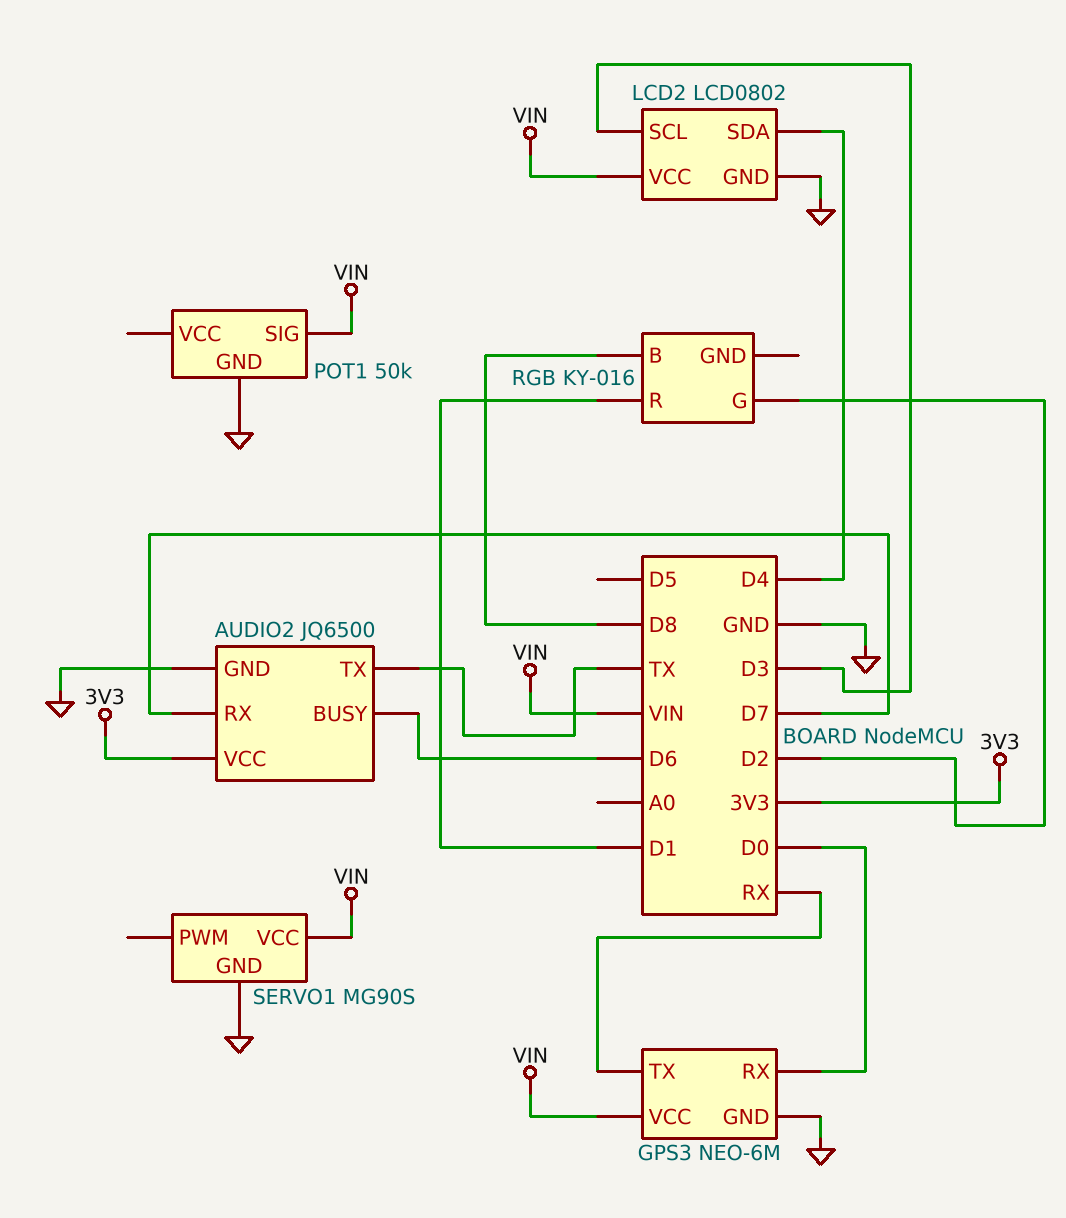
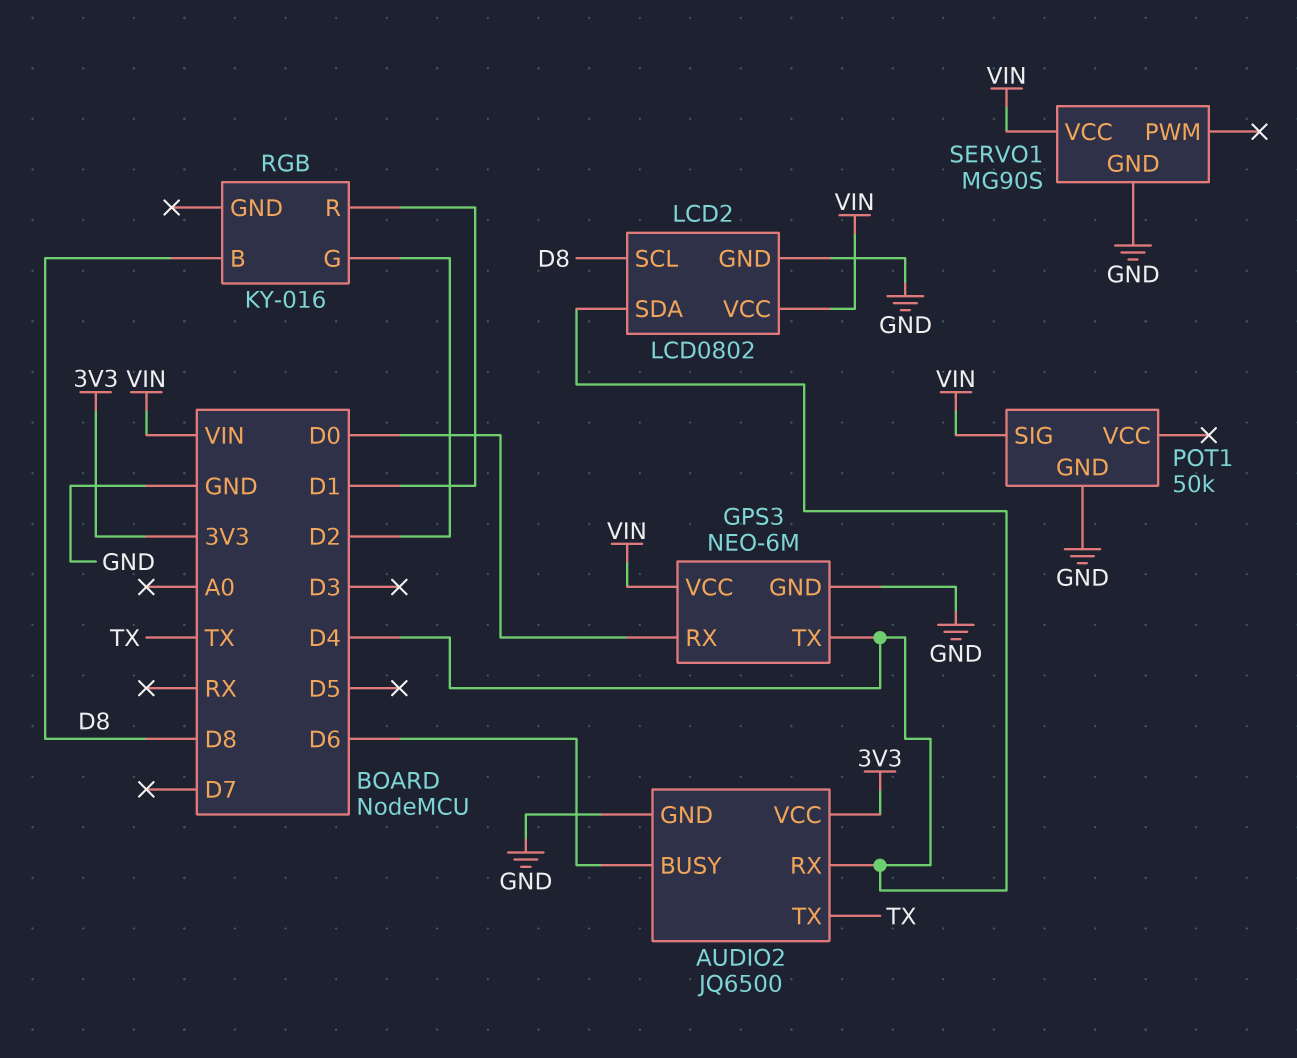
AUDIO2 pin RX: D7 -> D4
GPS3 pin TX: RX -> D4
LCD2 pin SCL: D3 -> D8

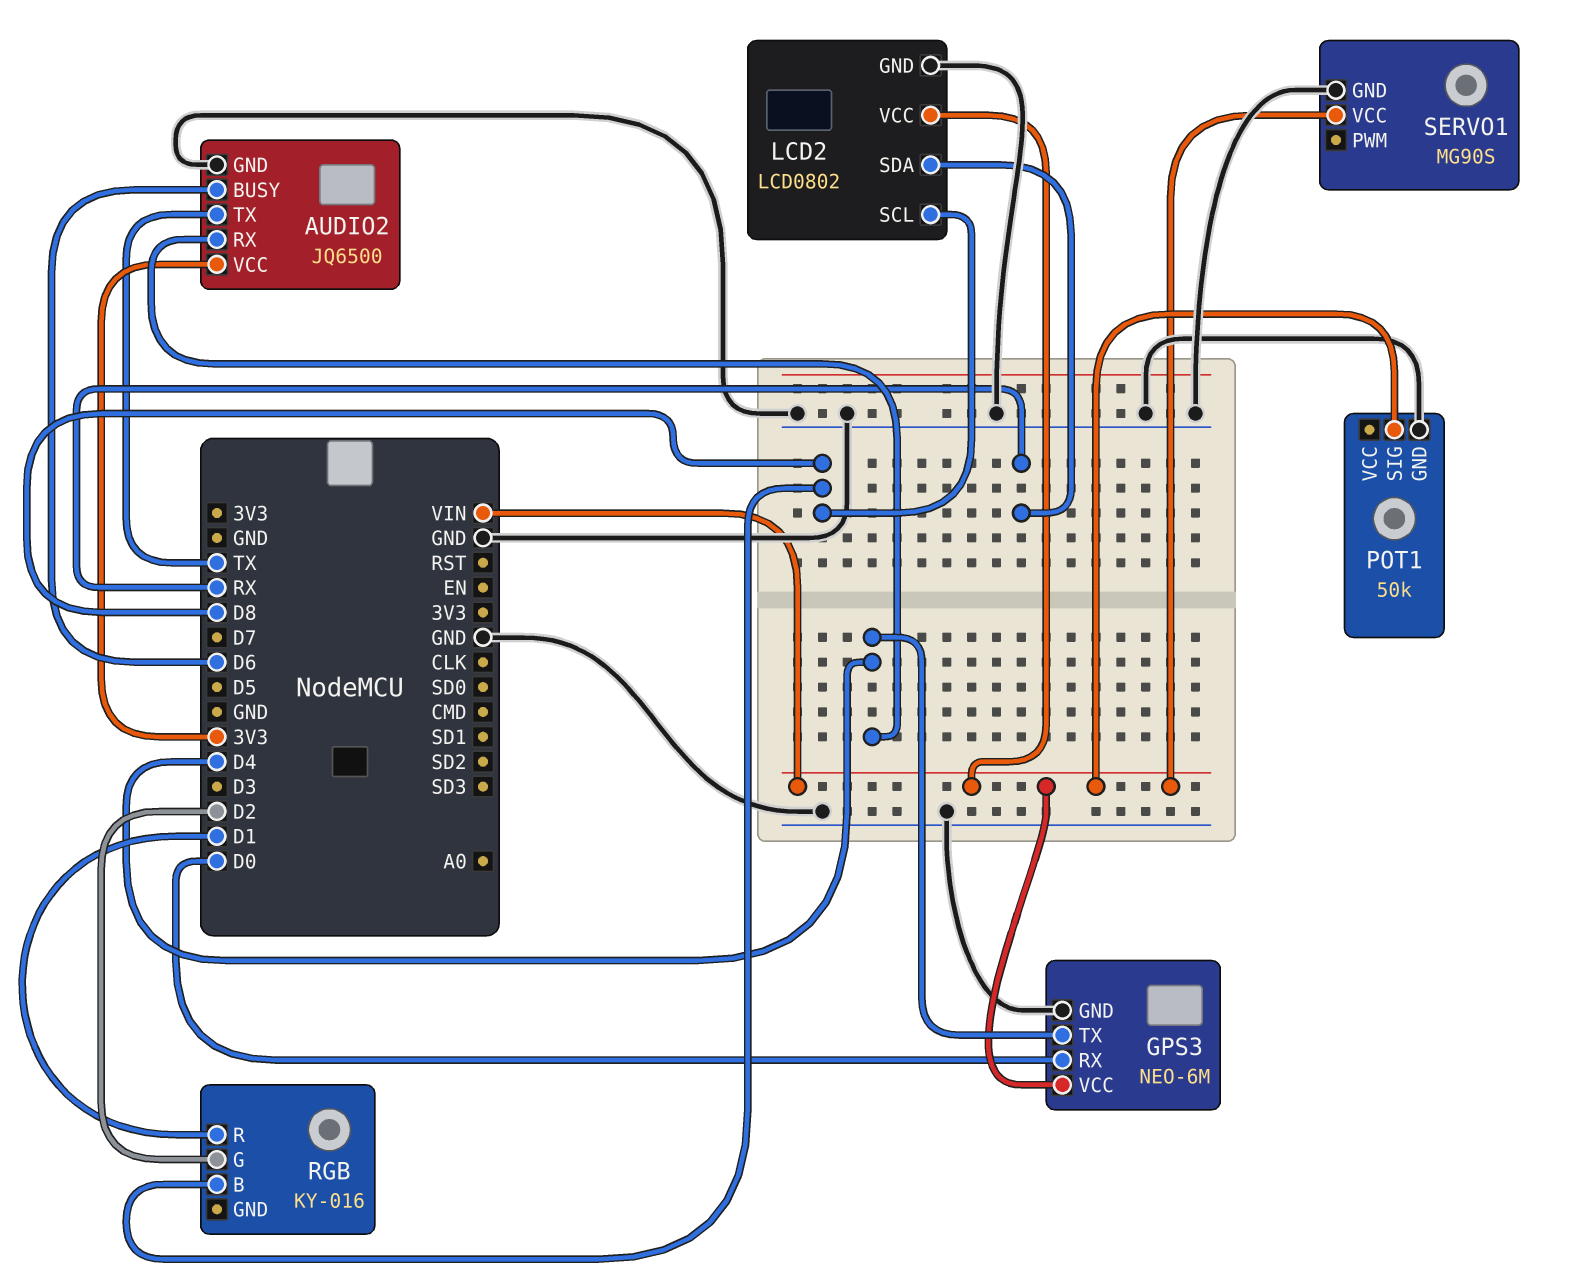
LCD2 pin SDA: D4 -> RX

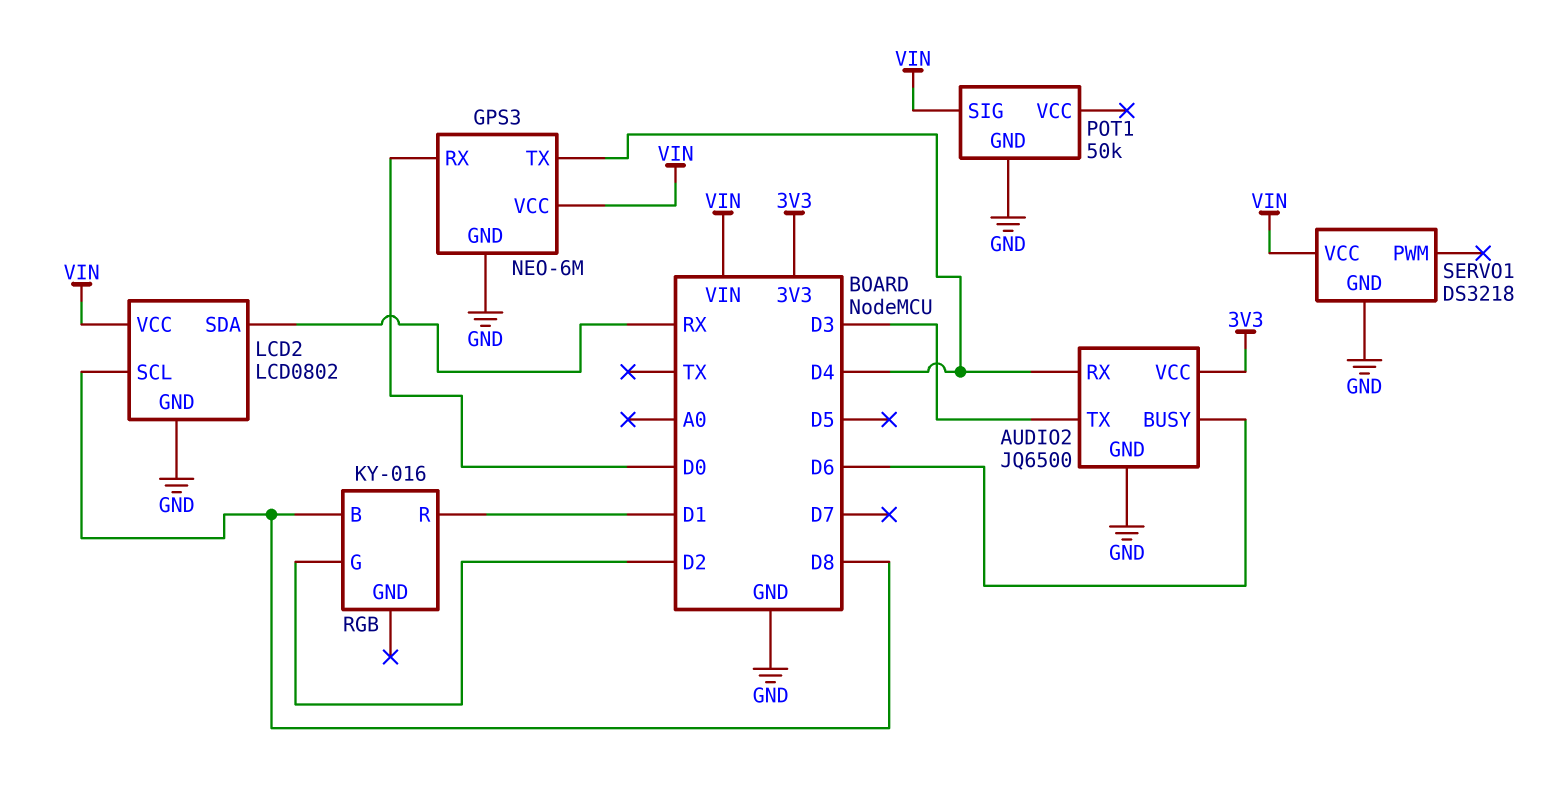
AUDIO2 pin TX: TX -> D3
SERVO1: MG90S -> DS3218

